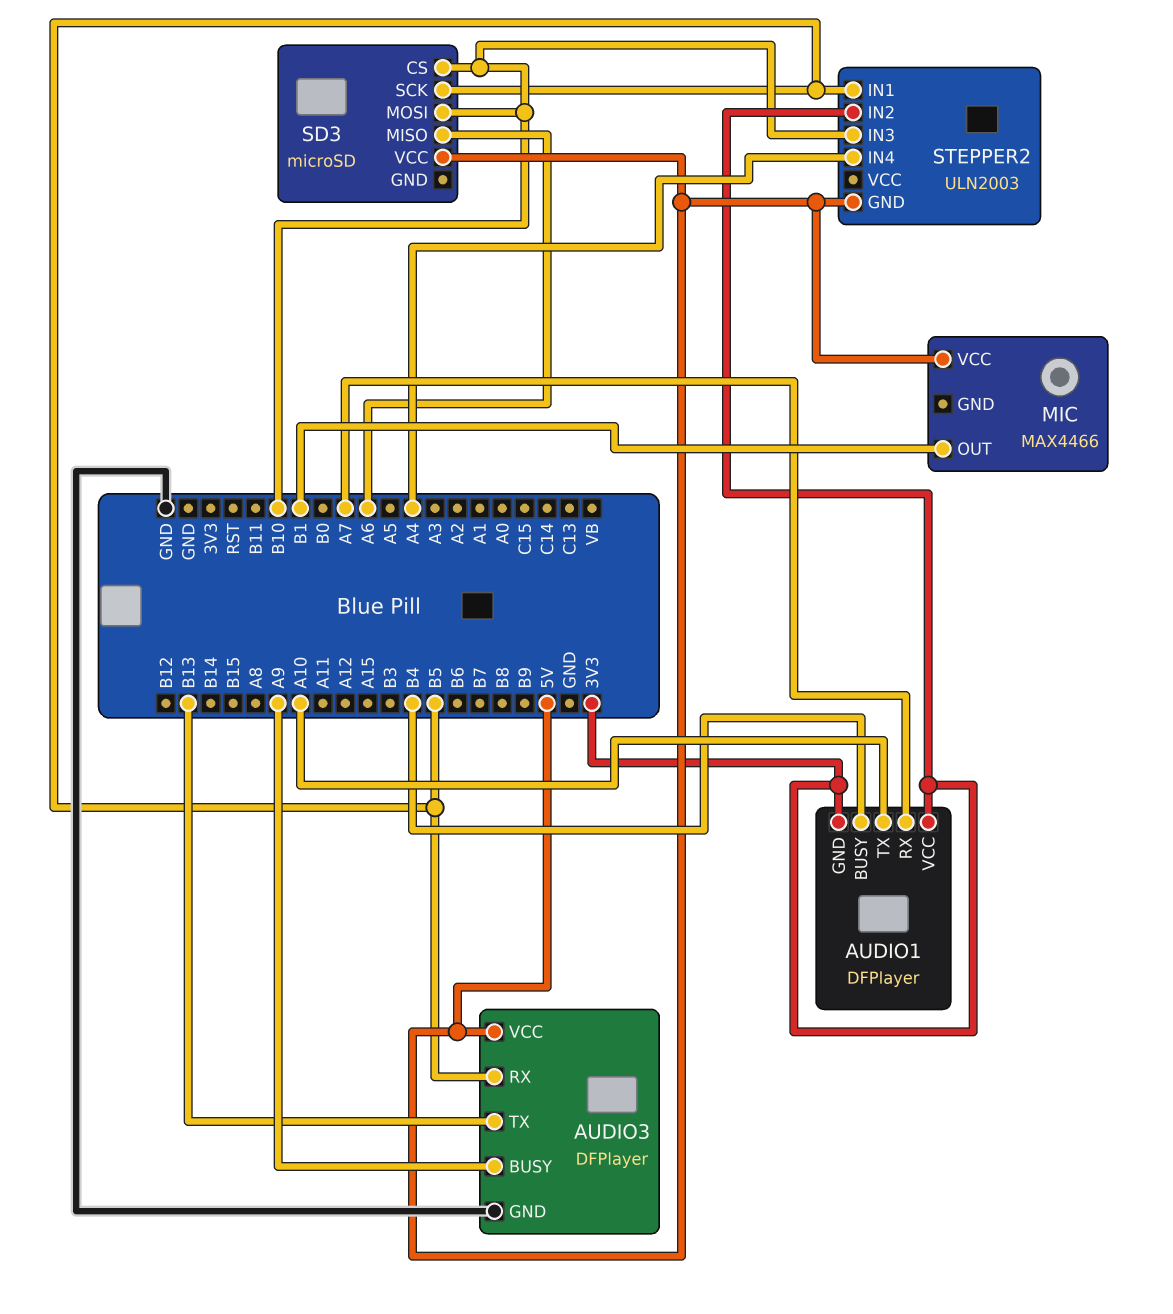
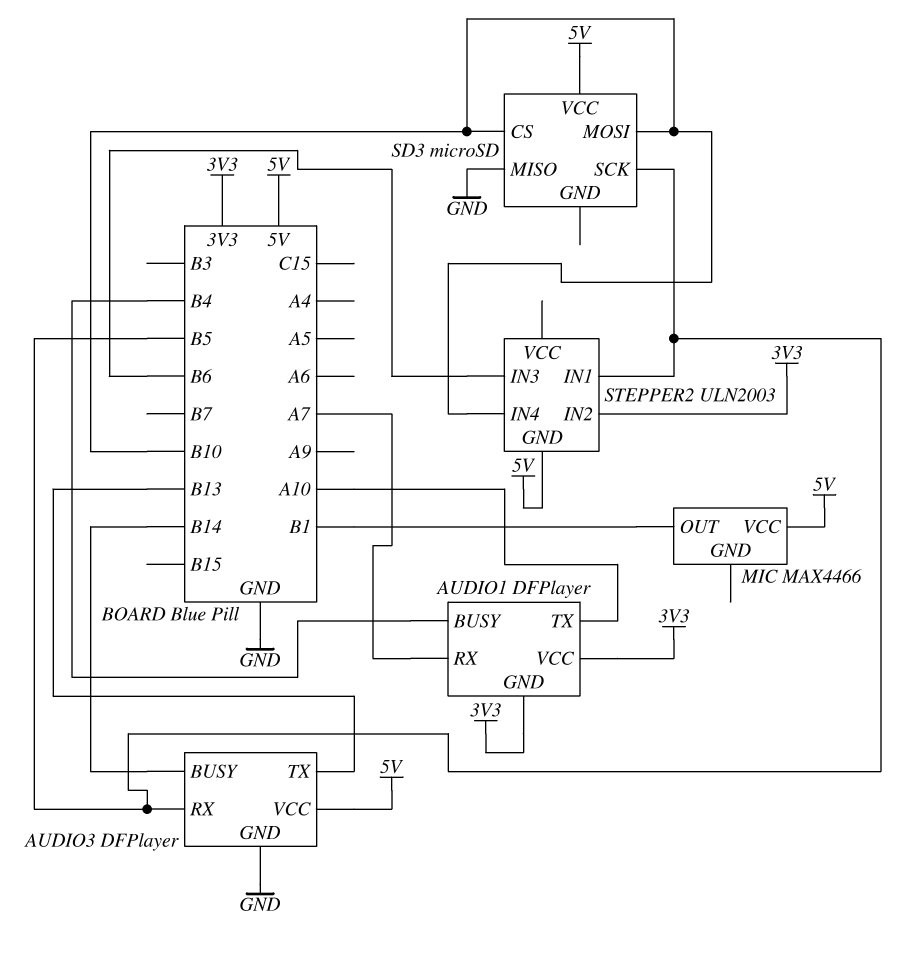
AUDIO3 pin BUSY: A9 -> B14
SD3 pin MISO: A6 -> GND
STEPPER2 pin IN3: B10 -> B6
STEPPER2 pin IN4: A4 -> B10

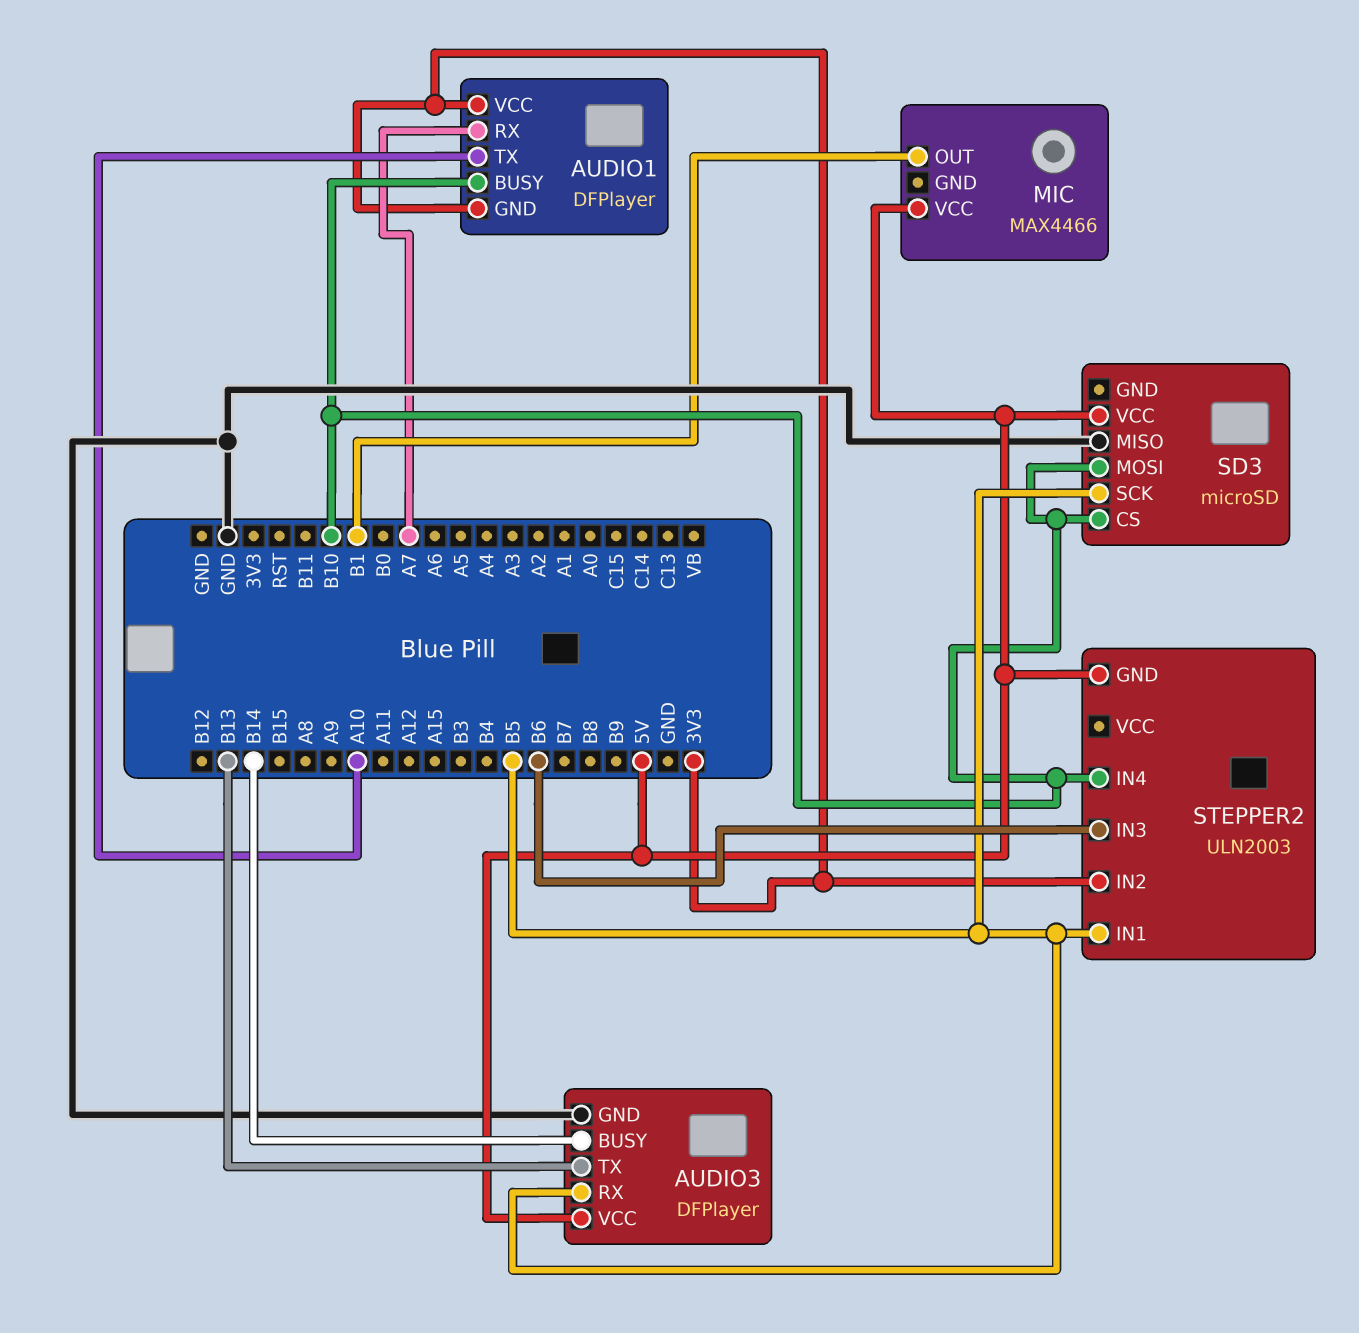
AUDIO1 pin BUSY: B4 -> B10

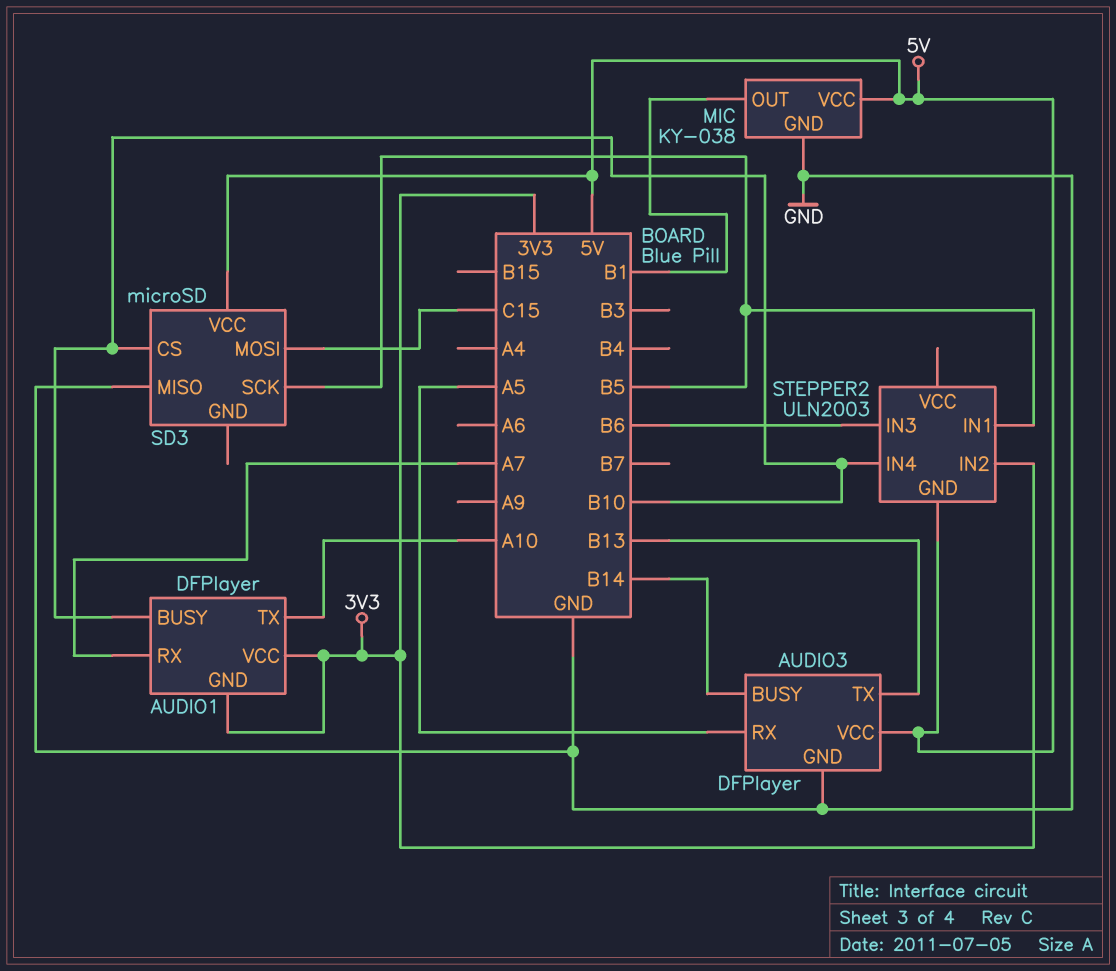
AUDIO3 pin RX: B5 -> A5
MIC: MAX4466 -> KY-038
MIC pin GND: none -> GND
SD3 pin MOSI: B10 -> C15

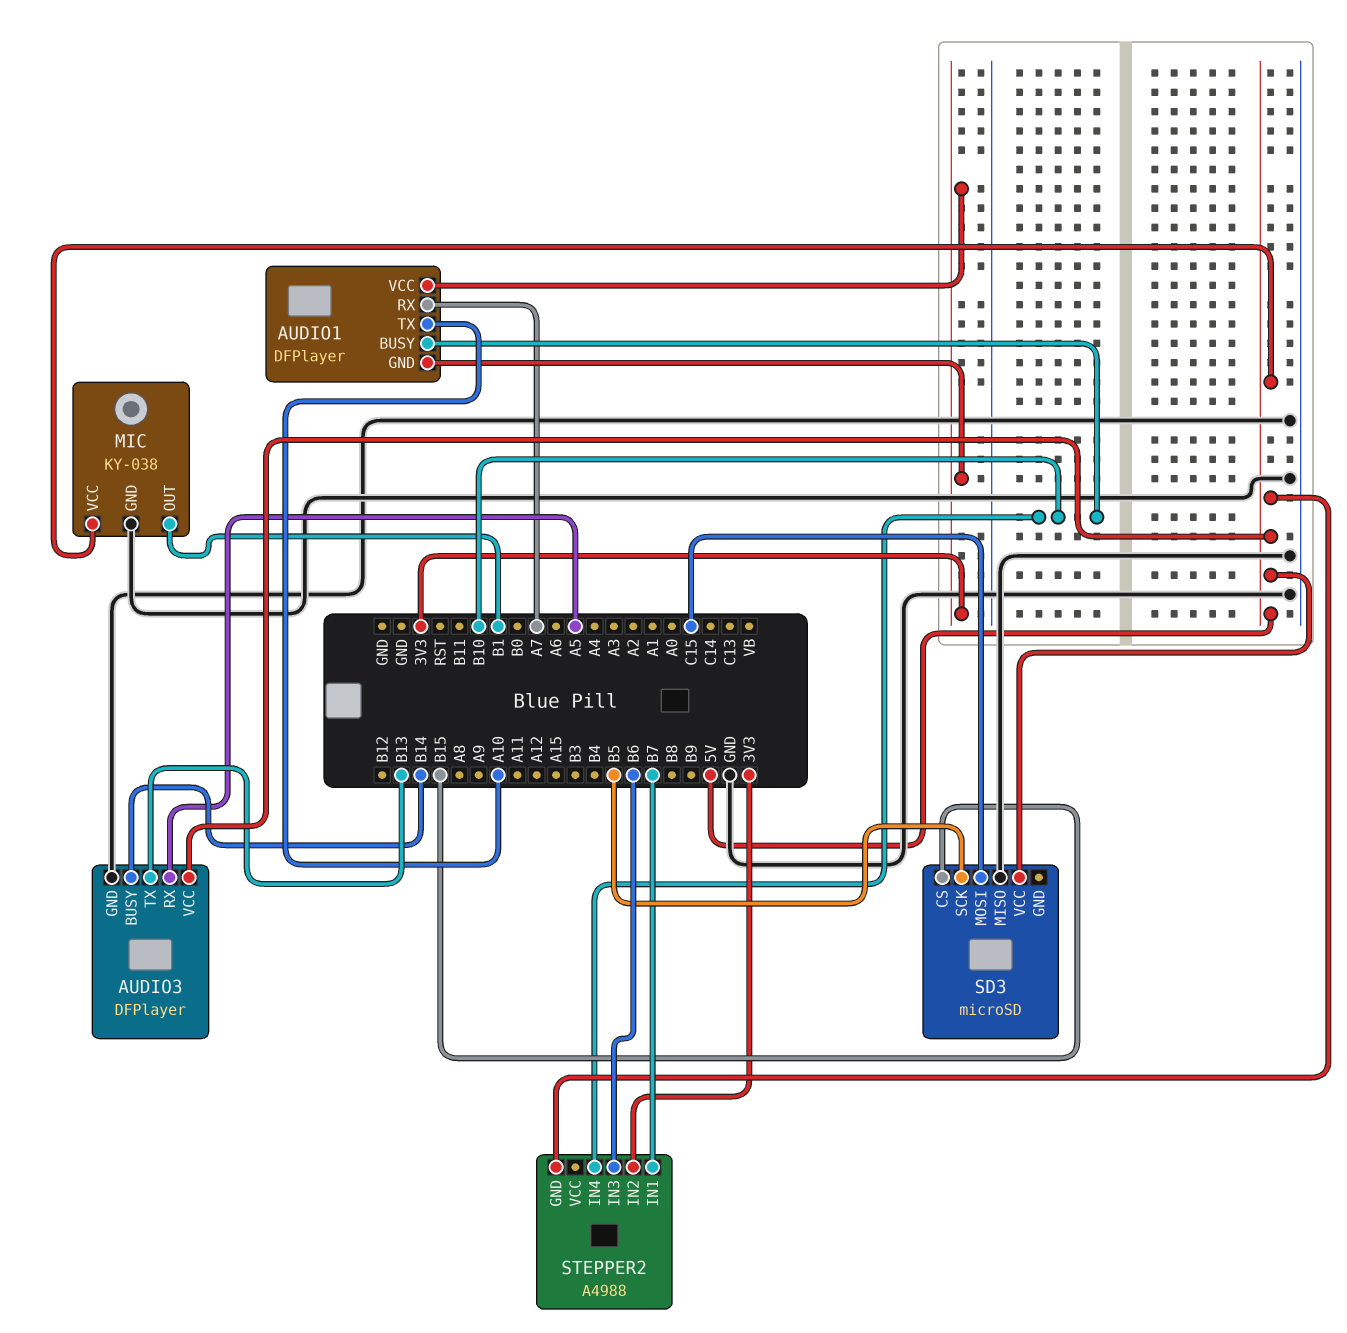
SD3 pin CS: B10 -> B15
STEPPER2: ULN2003 -> A4988
STEPPER2 pin IN1: B5 -> B7

